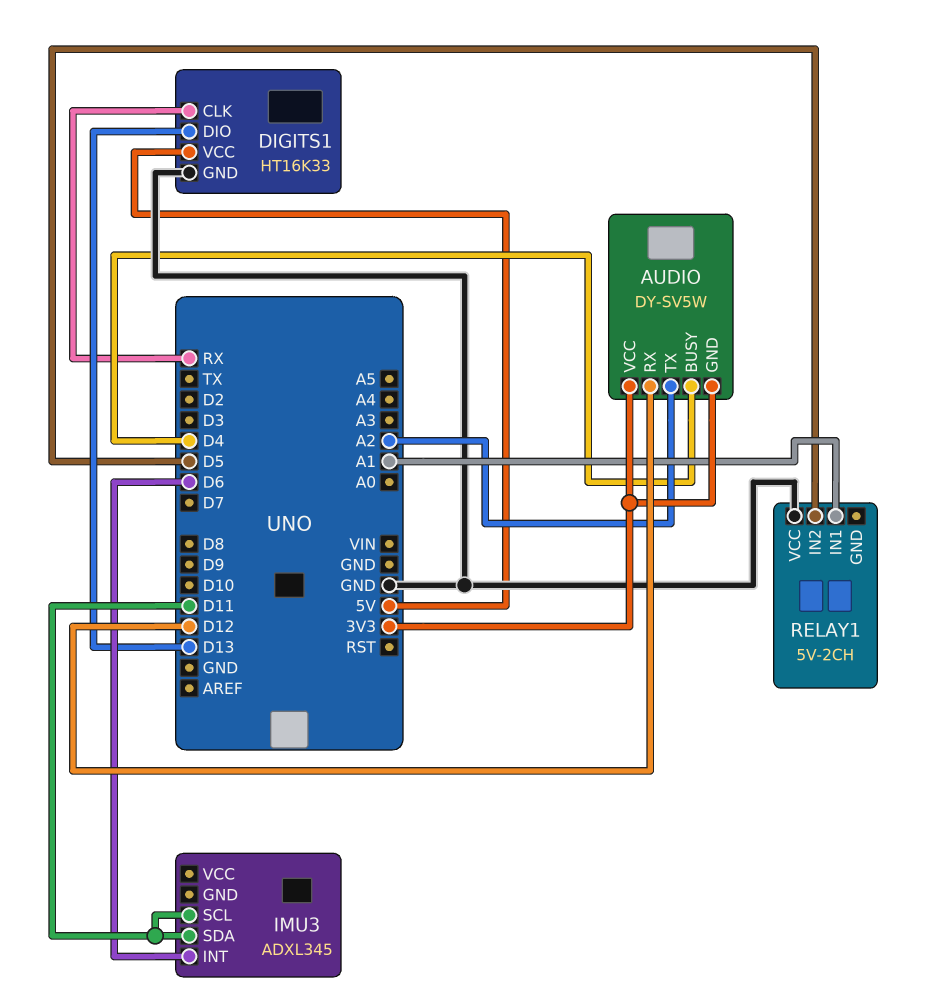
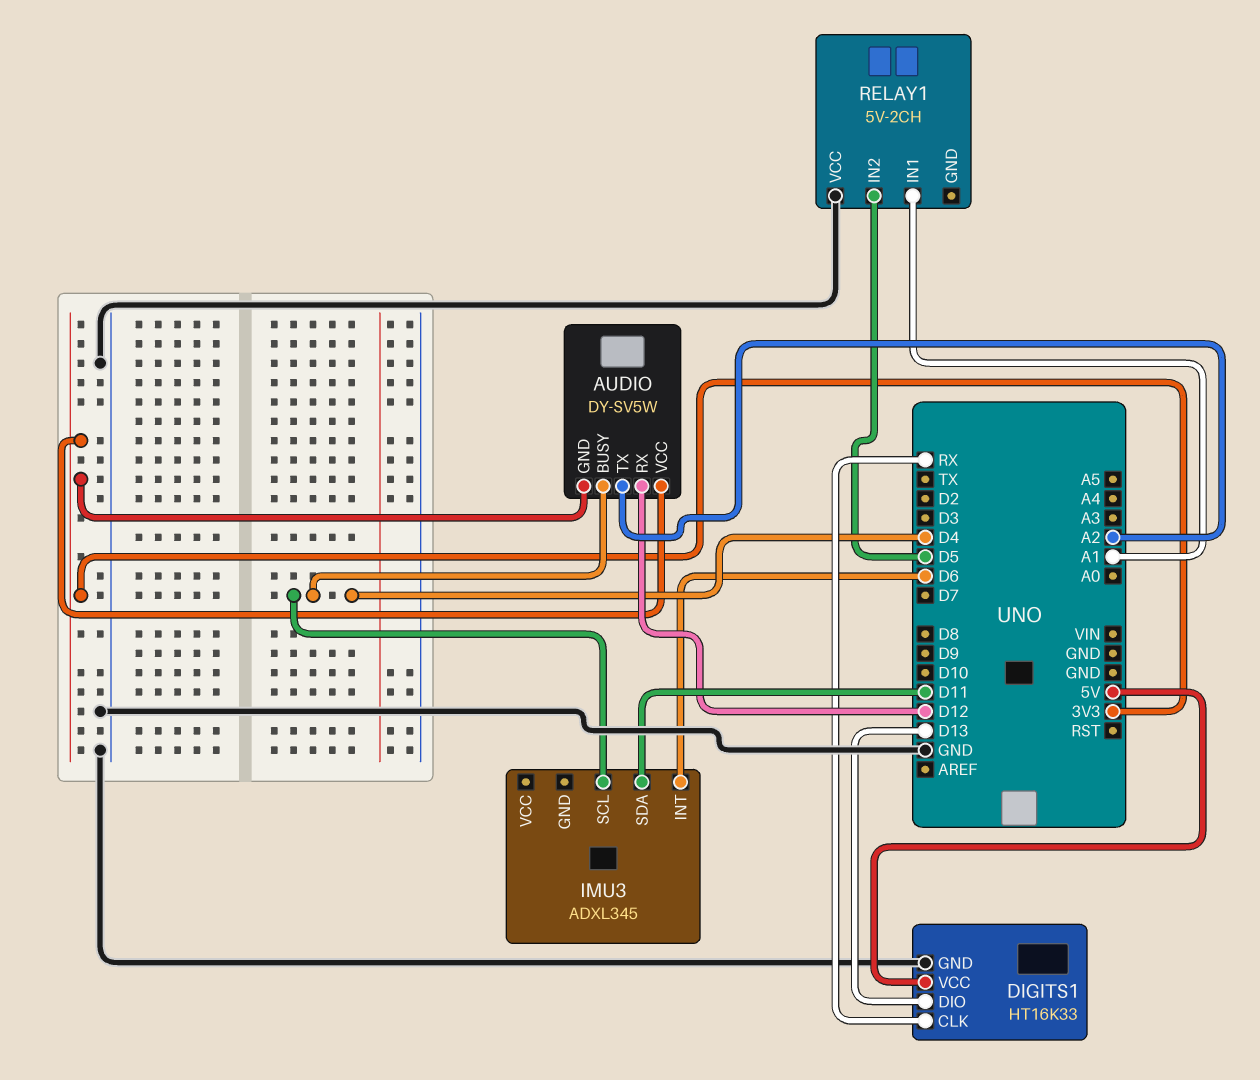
IMU3 pin SCL: D11 -> D4

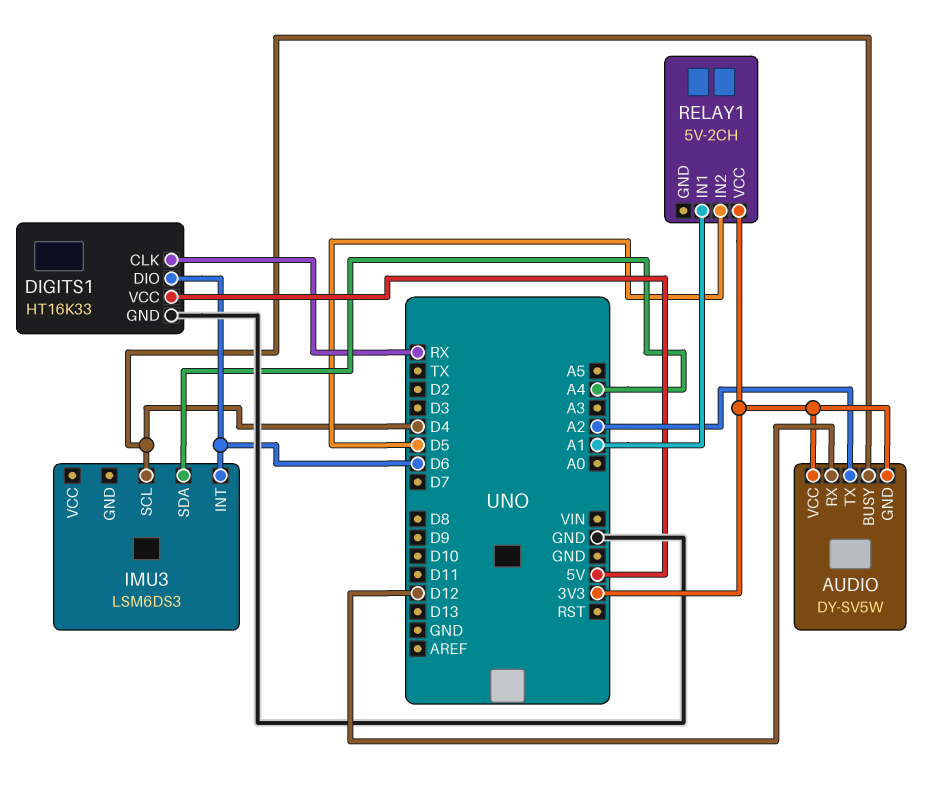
DIGITS1 pin DIO: D13 -> D6
IMU3: ADXL345 -> LSM6DS3
IMU3 pin SDA: D11 -> A4
RELAY1 pin VCC: GND -> 3V3

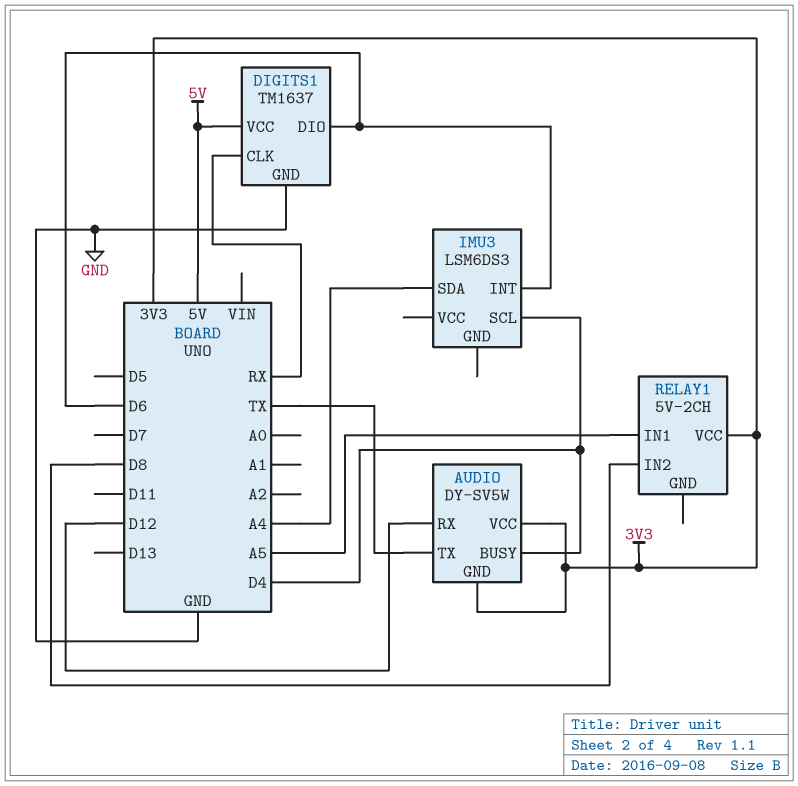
AUDIO pin TX: A2 -> TX
DIGITS1: HT16K33 -> TM1637
RELAY1 pin IN1: A1 -> A5
RELAY1 pin IN2: D5 -> D8

